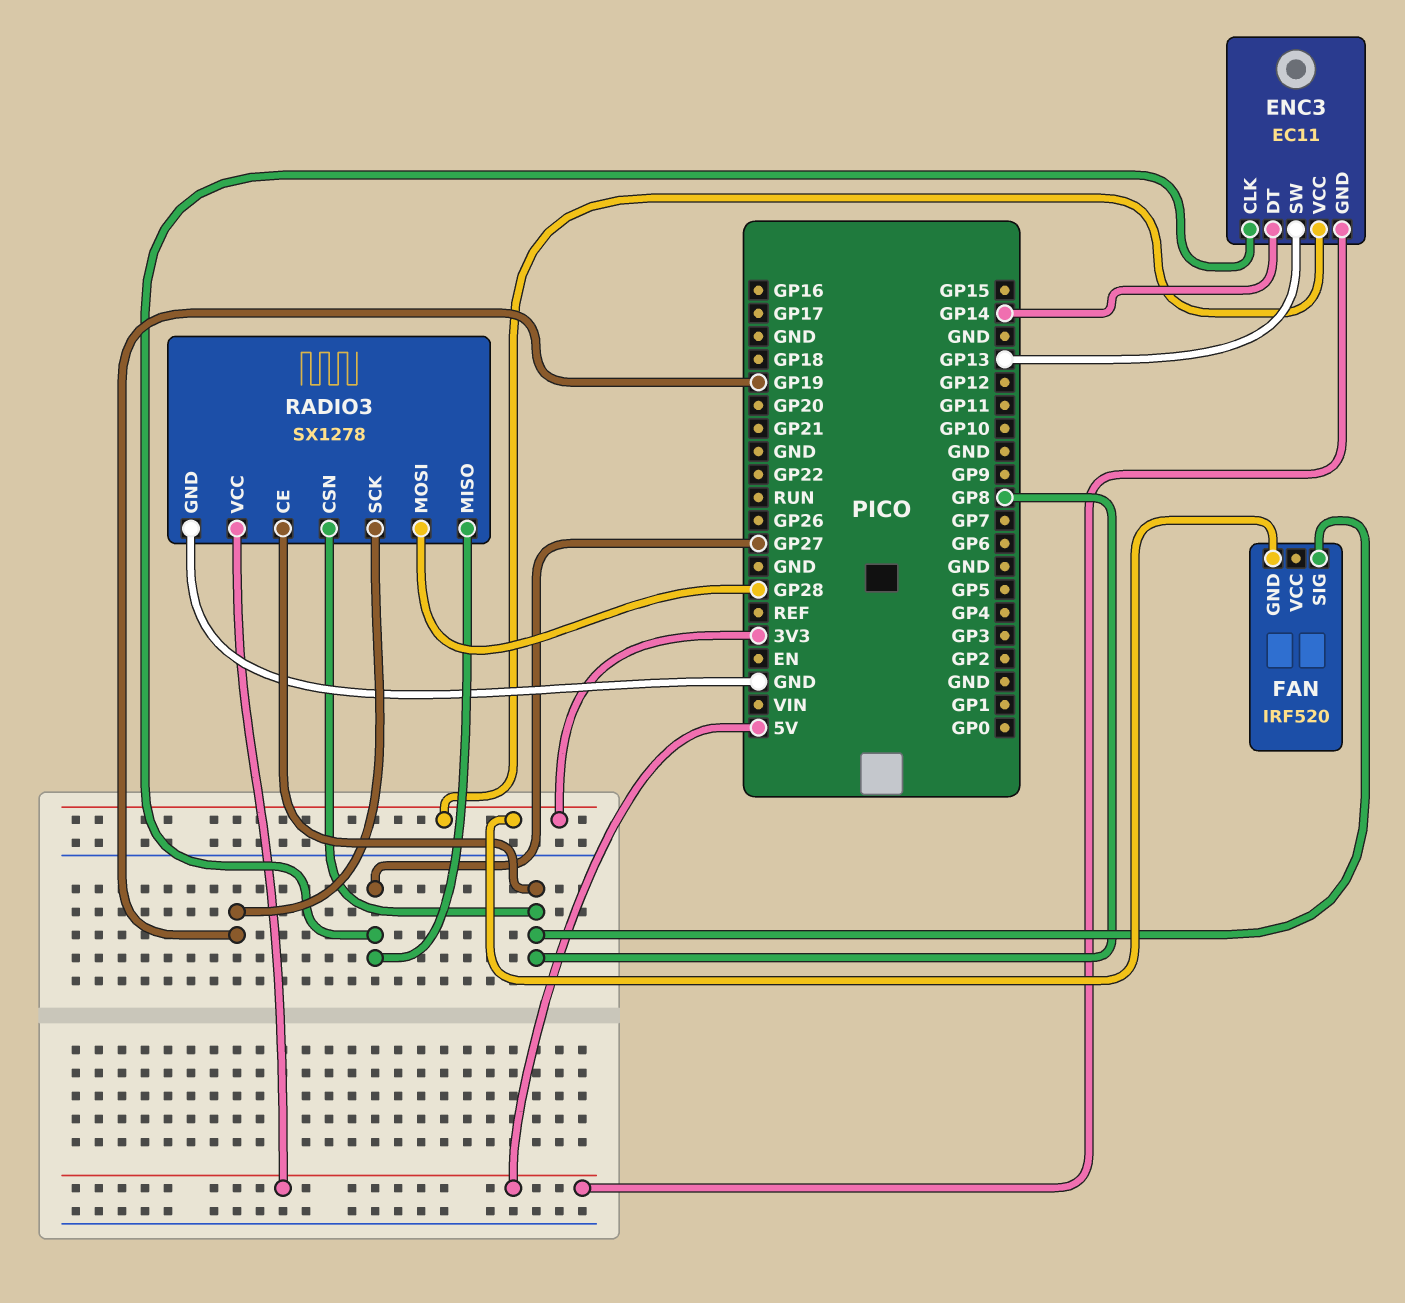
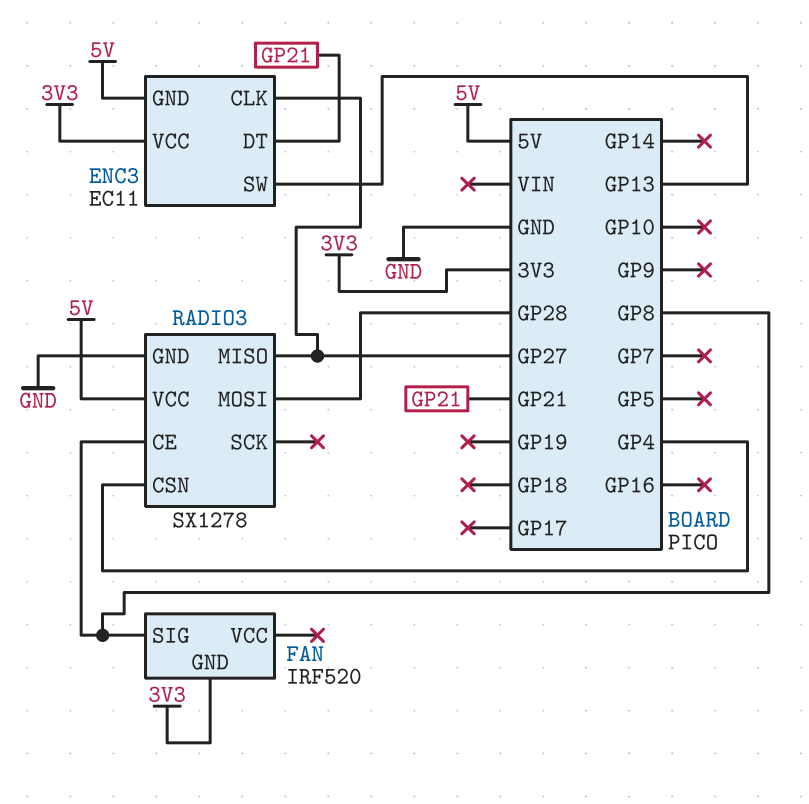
ENC3 pin DT: GP14 -> GP21
RADIO3 pin CSN: GP8 -> GP4
RADIO3 pin SCK: GP19 -> none

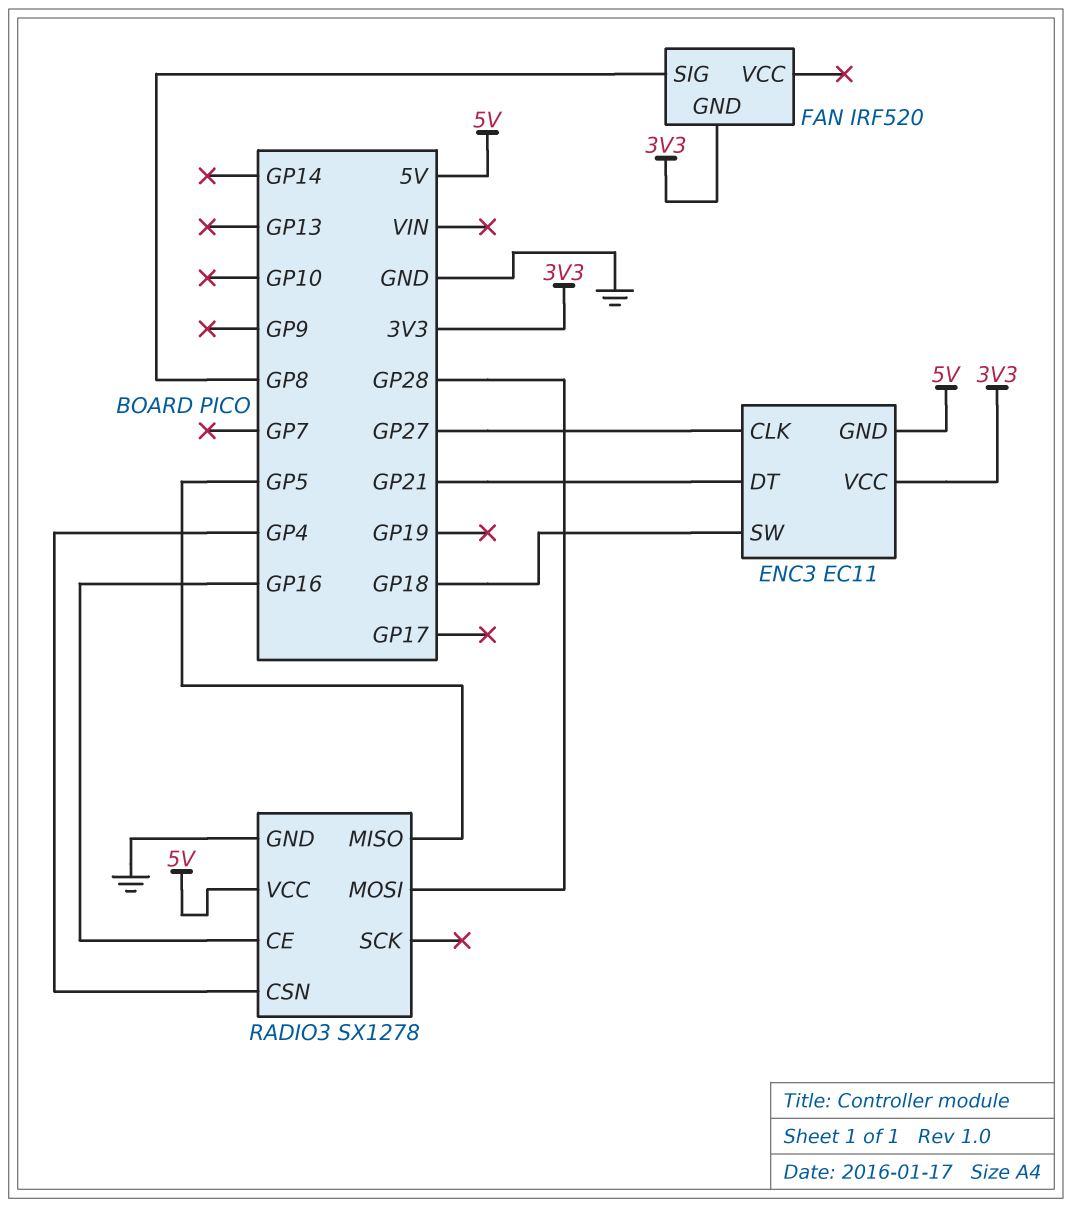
ENC3 pin SW: GP13 -> GP18
RADIO3 pin CE: GP8 -> GP16
RADIO3 pin MISO: GP27 -> GP5

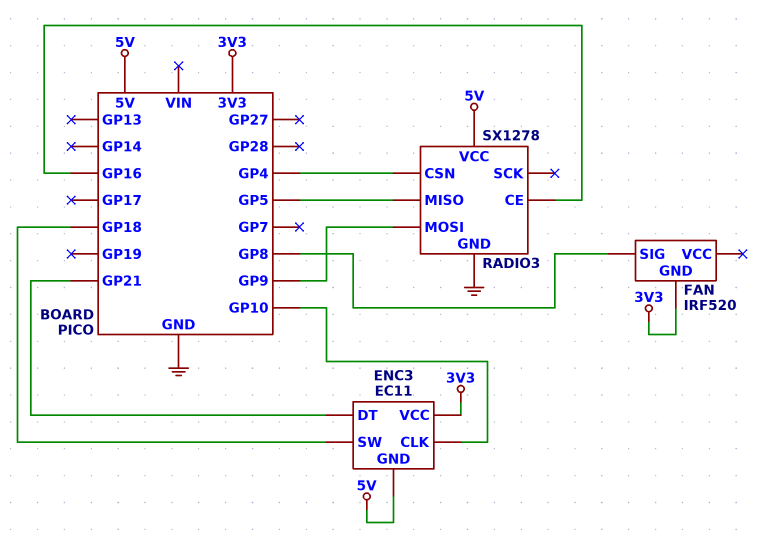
ENC3 pin CLK: GP27 -> GP10
RADIO3 pin MOSI: GP28 -> GP9

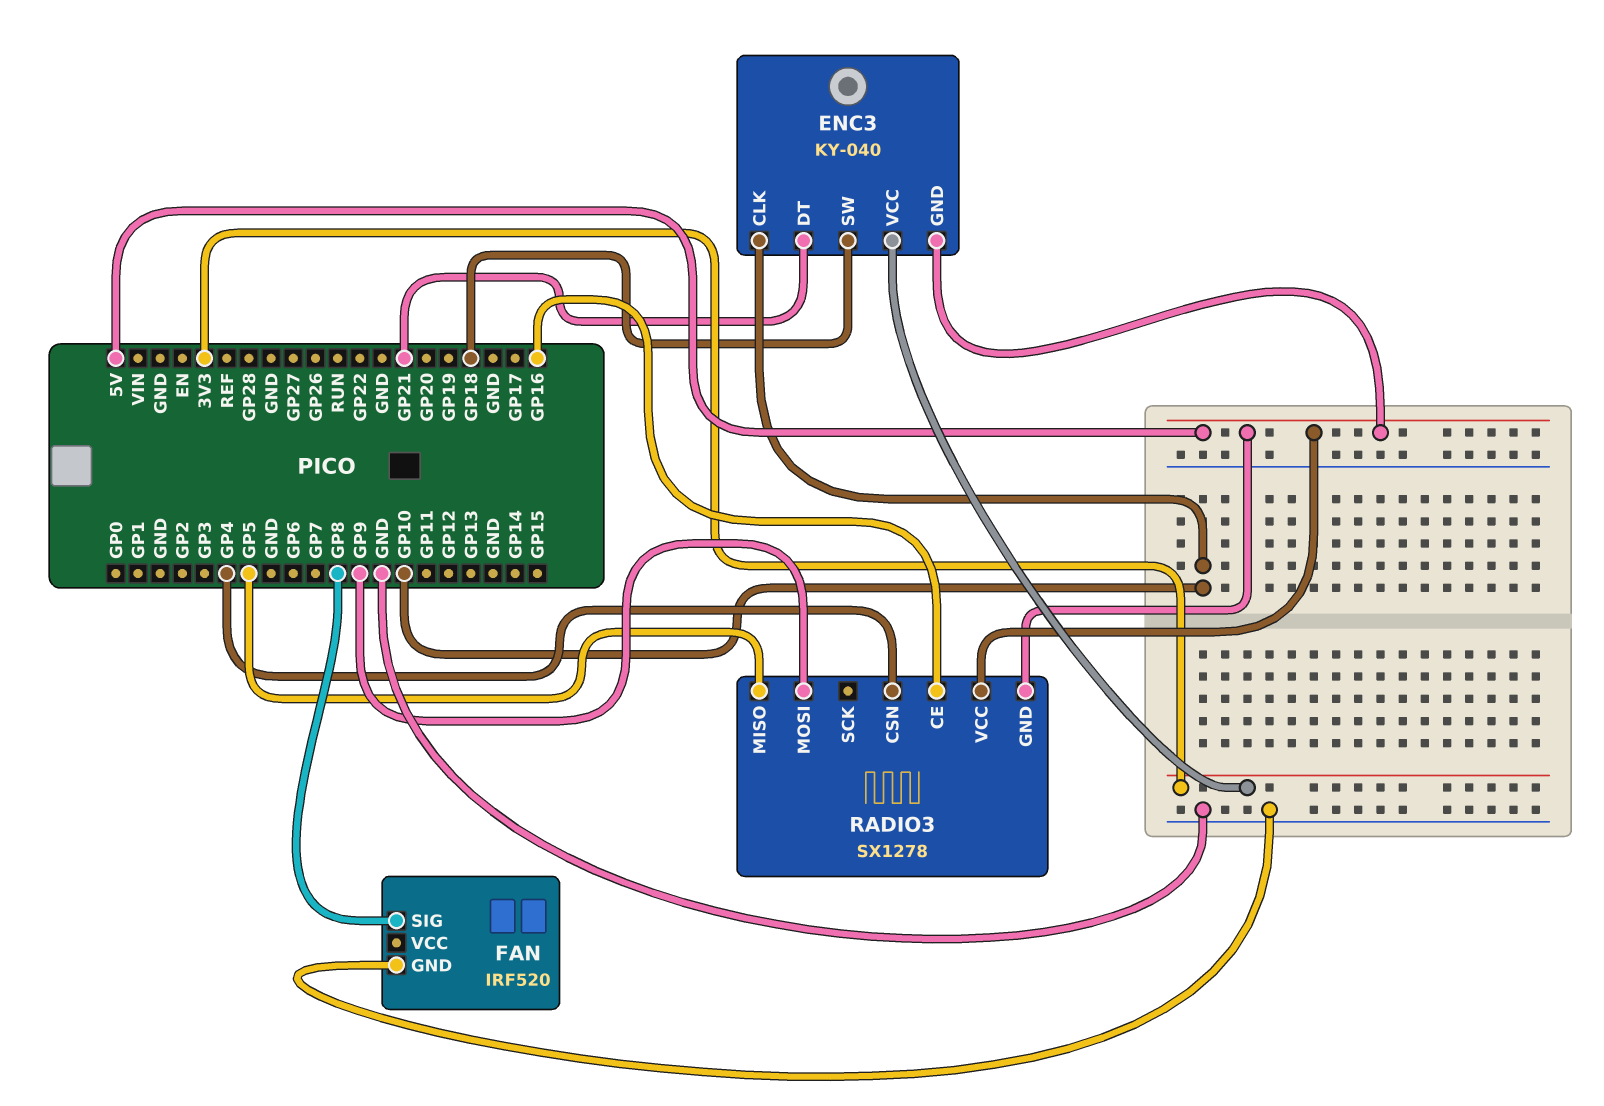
ENC3: EC11 -> KY-040
FAN pin GND: 3V3 -> GND
RADIO3 pin GND: GND -> 5V

